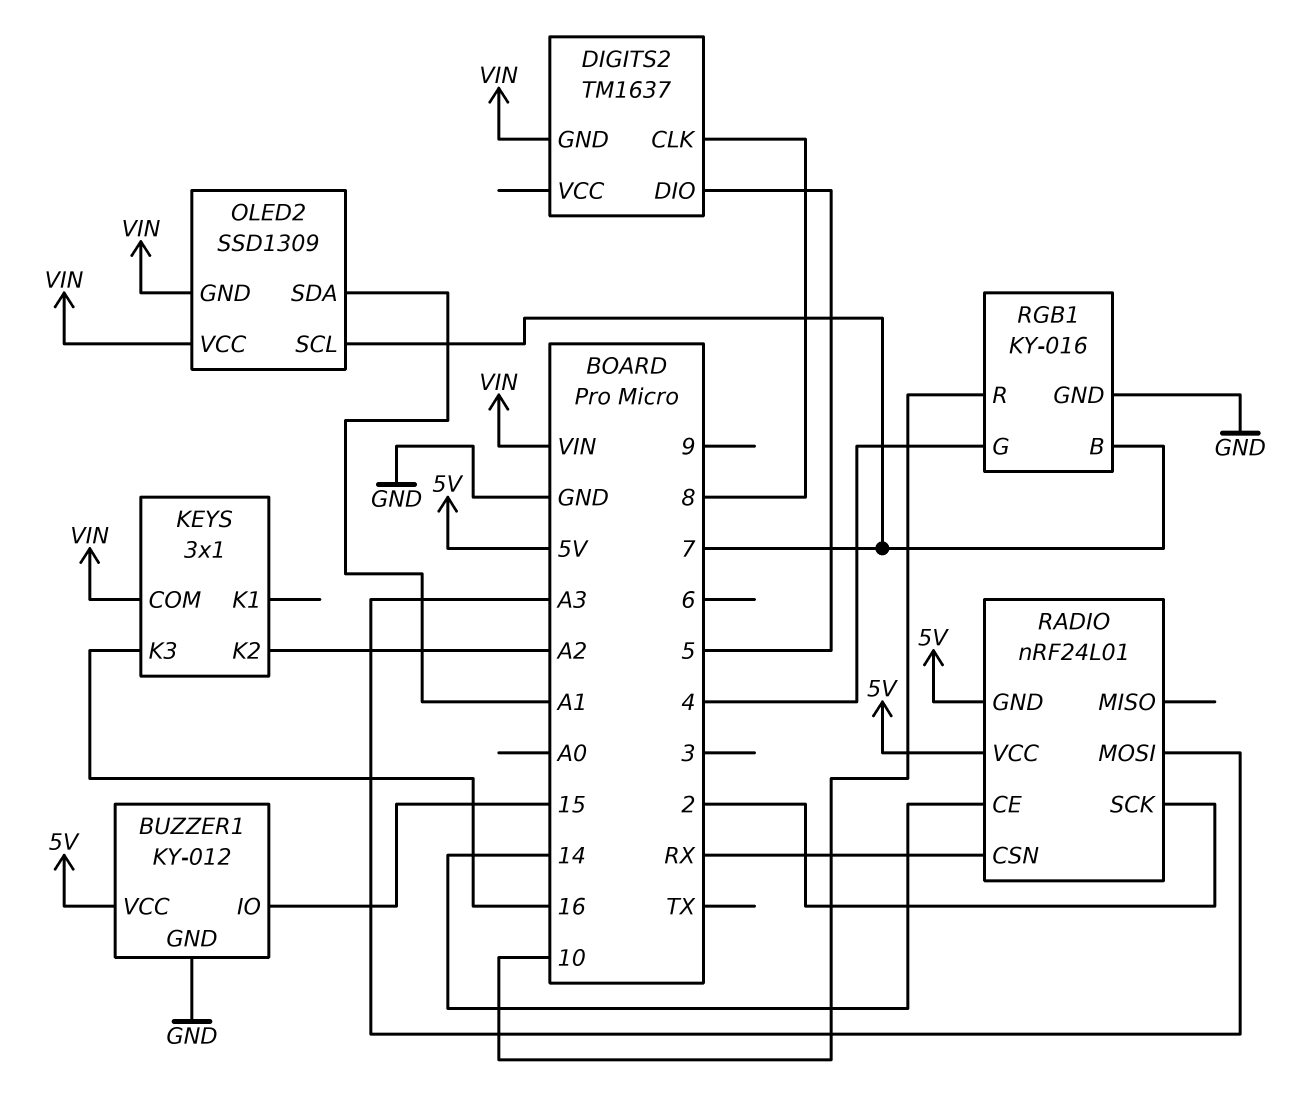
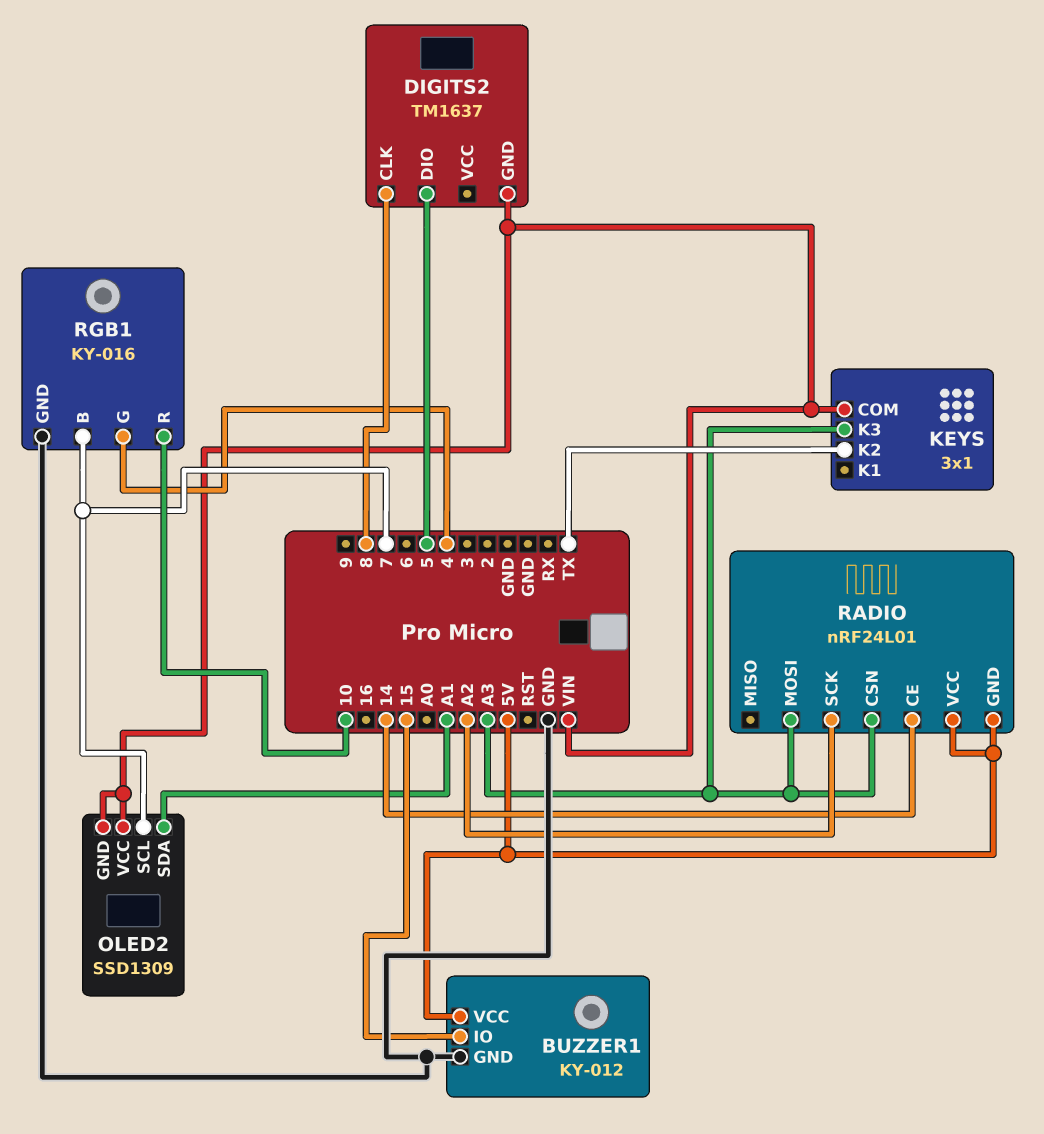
KEYS pin K2: A2 -> TX
KEYS pin K3: 16 -> A3
RADIO pin CSN: RX -> A3
RADIO pin SCK: 2 -> A2

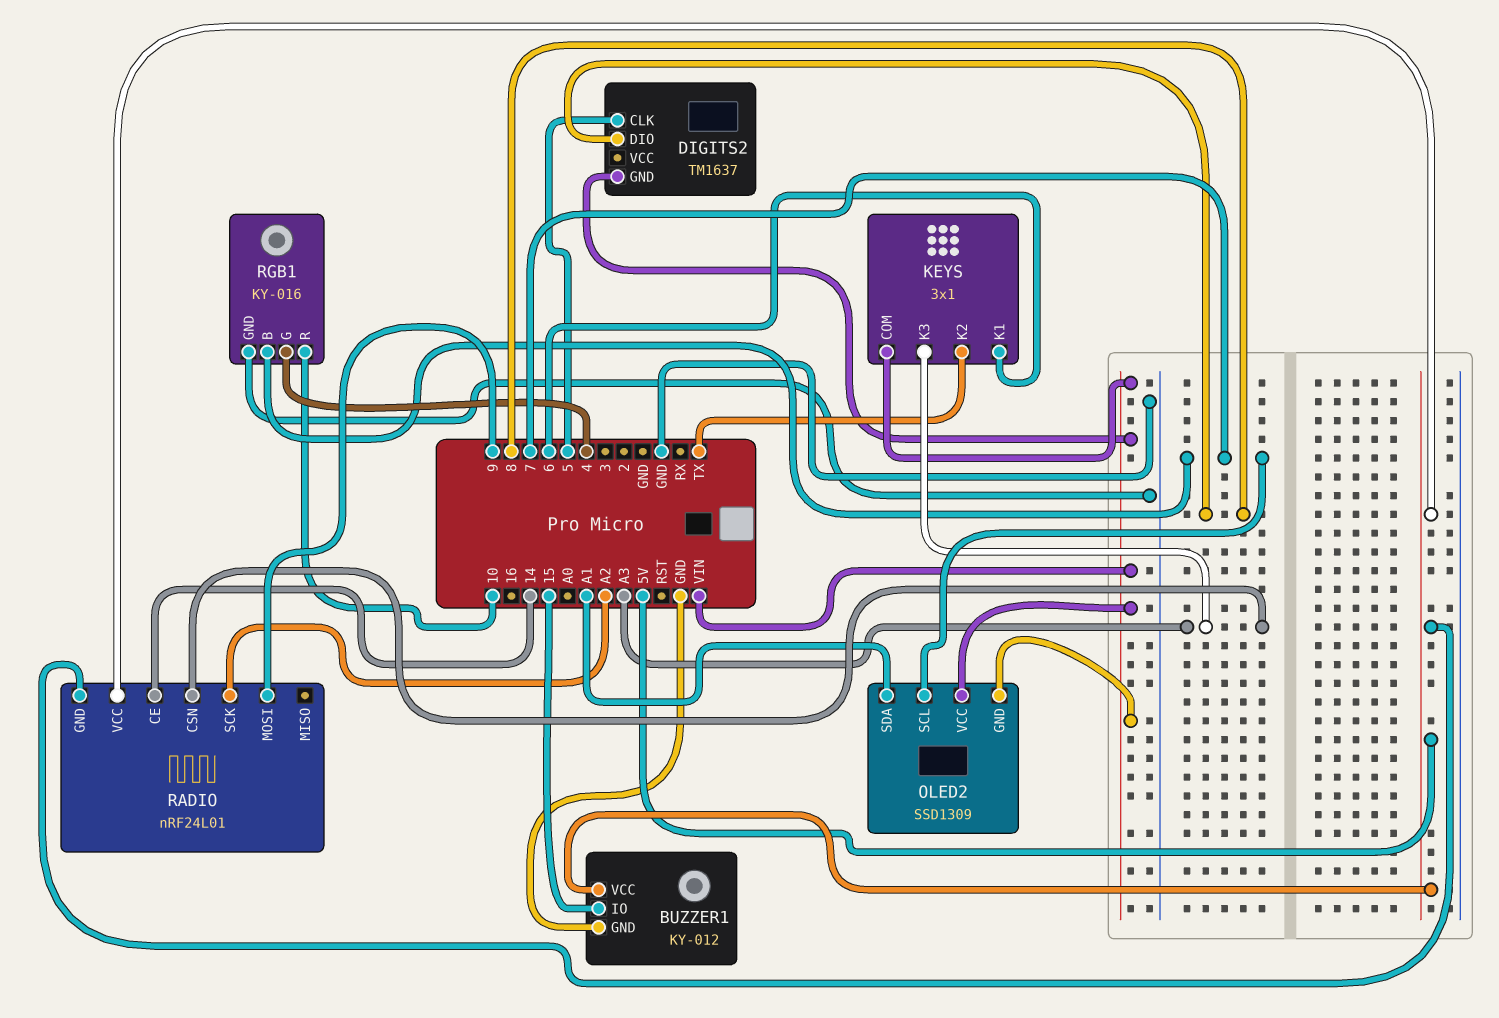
DIGITS2 pin CLK: 8 -> 5
DIGITS2 pin DIO: 5 -> 8
KEYS pin K1: none -> 6
RADIO pin MOSI: A3 -> 9

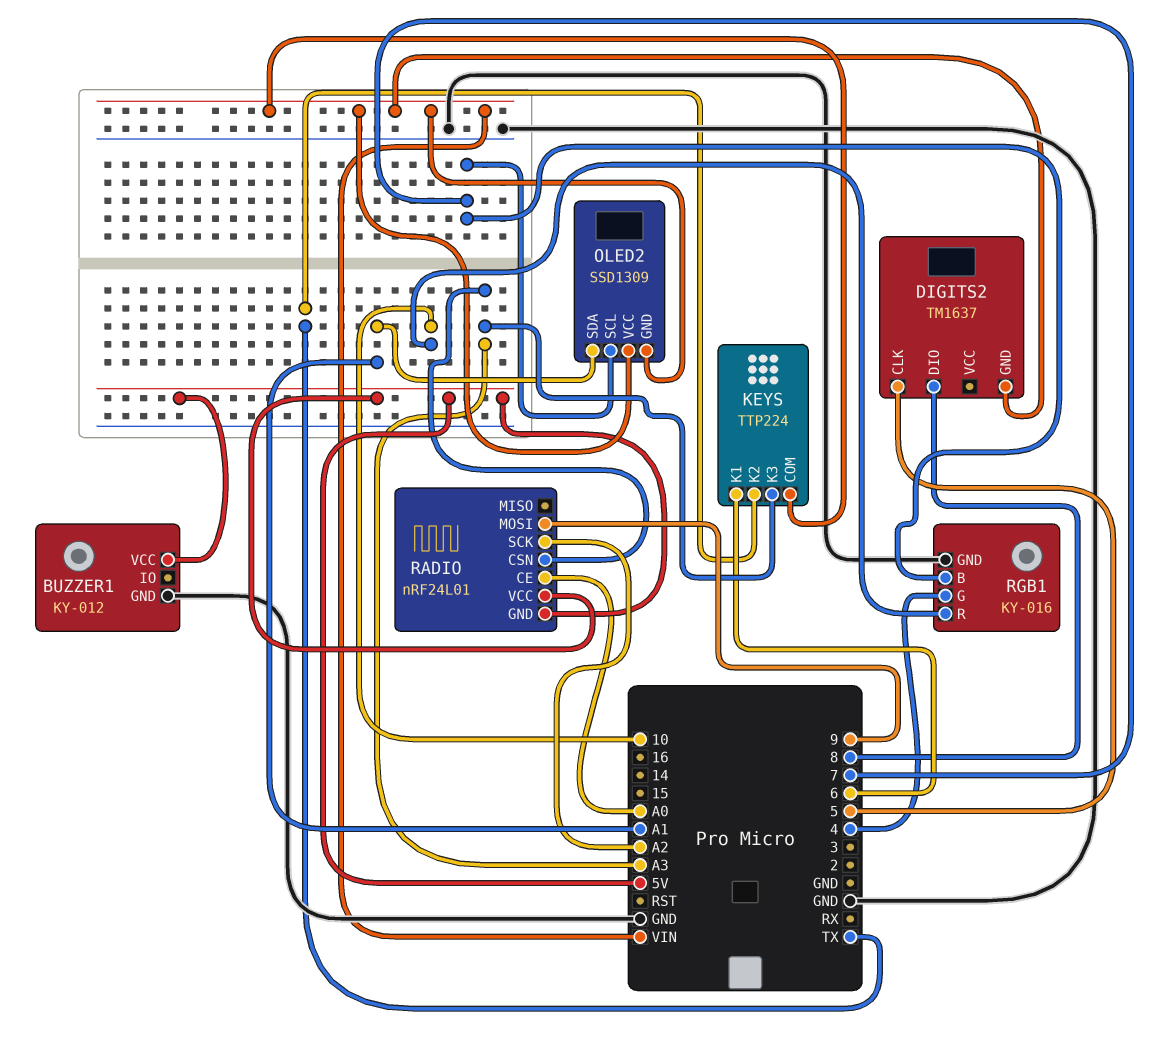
BUZZER1 pin IO: 15 -> none
KEYS: 3x1 -> TTP224
RADIO pin CE: 14 -> A0

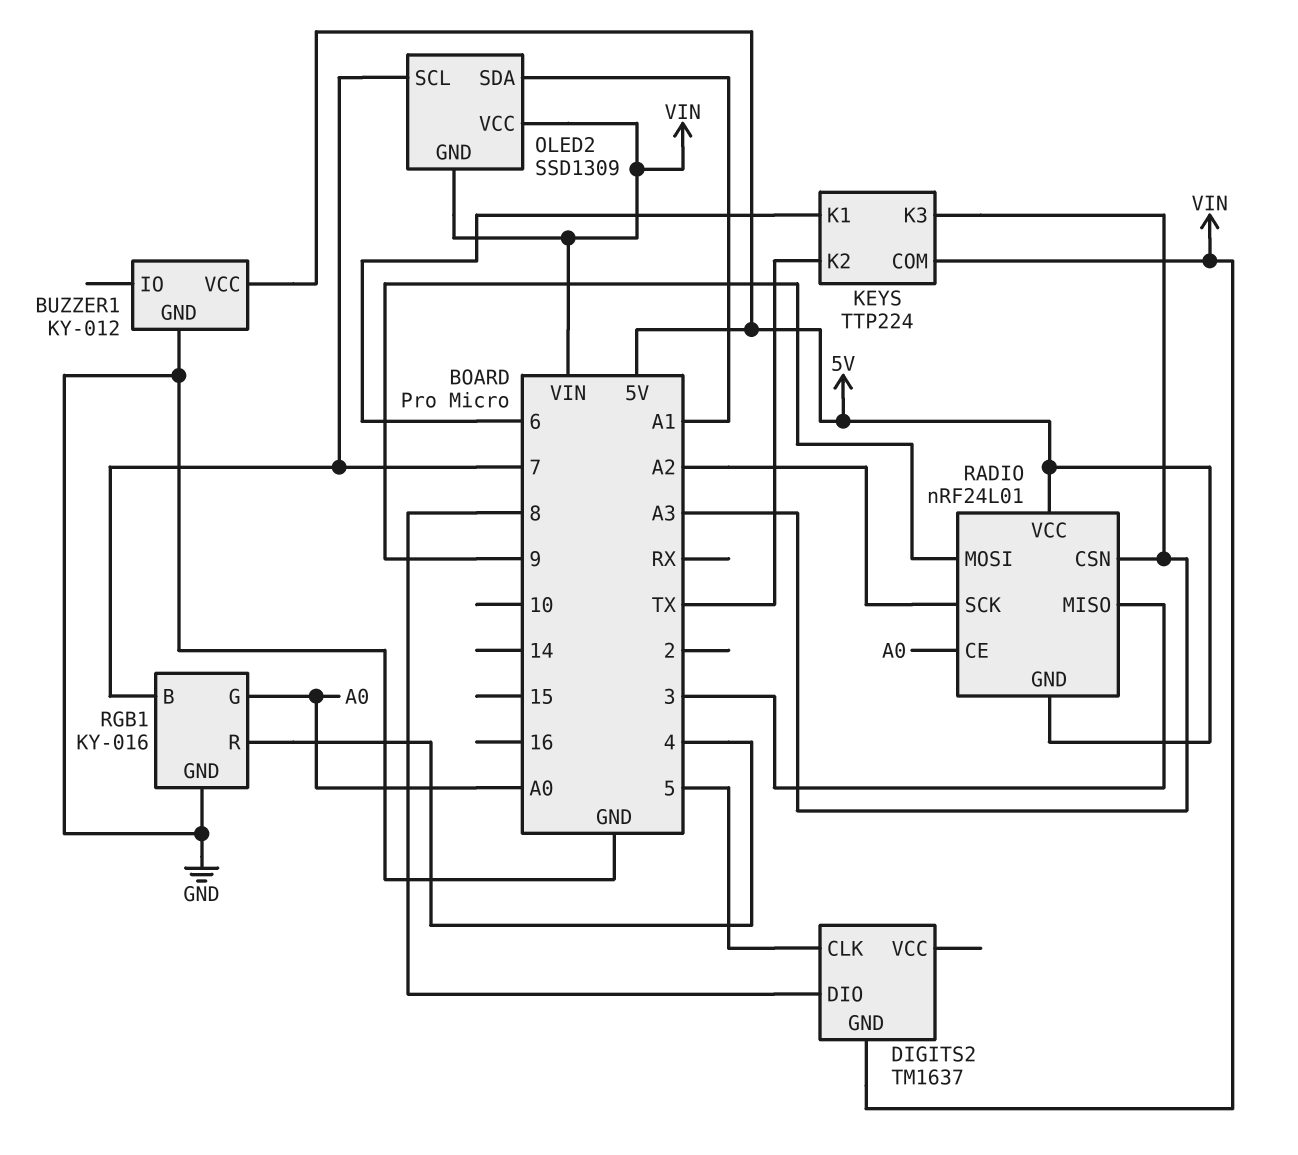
RADIO pin MISO: none -> 3
RGB1 pin G: 4 -> A0
RGB1 pin R: 10 -> 4

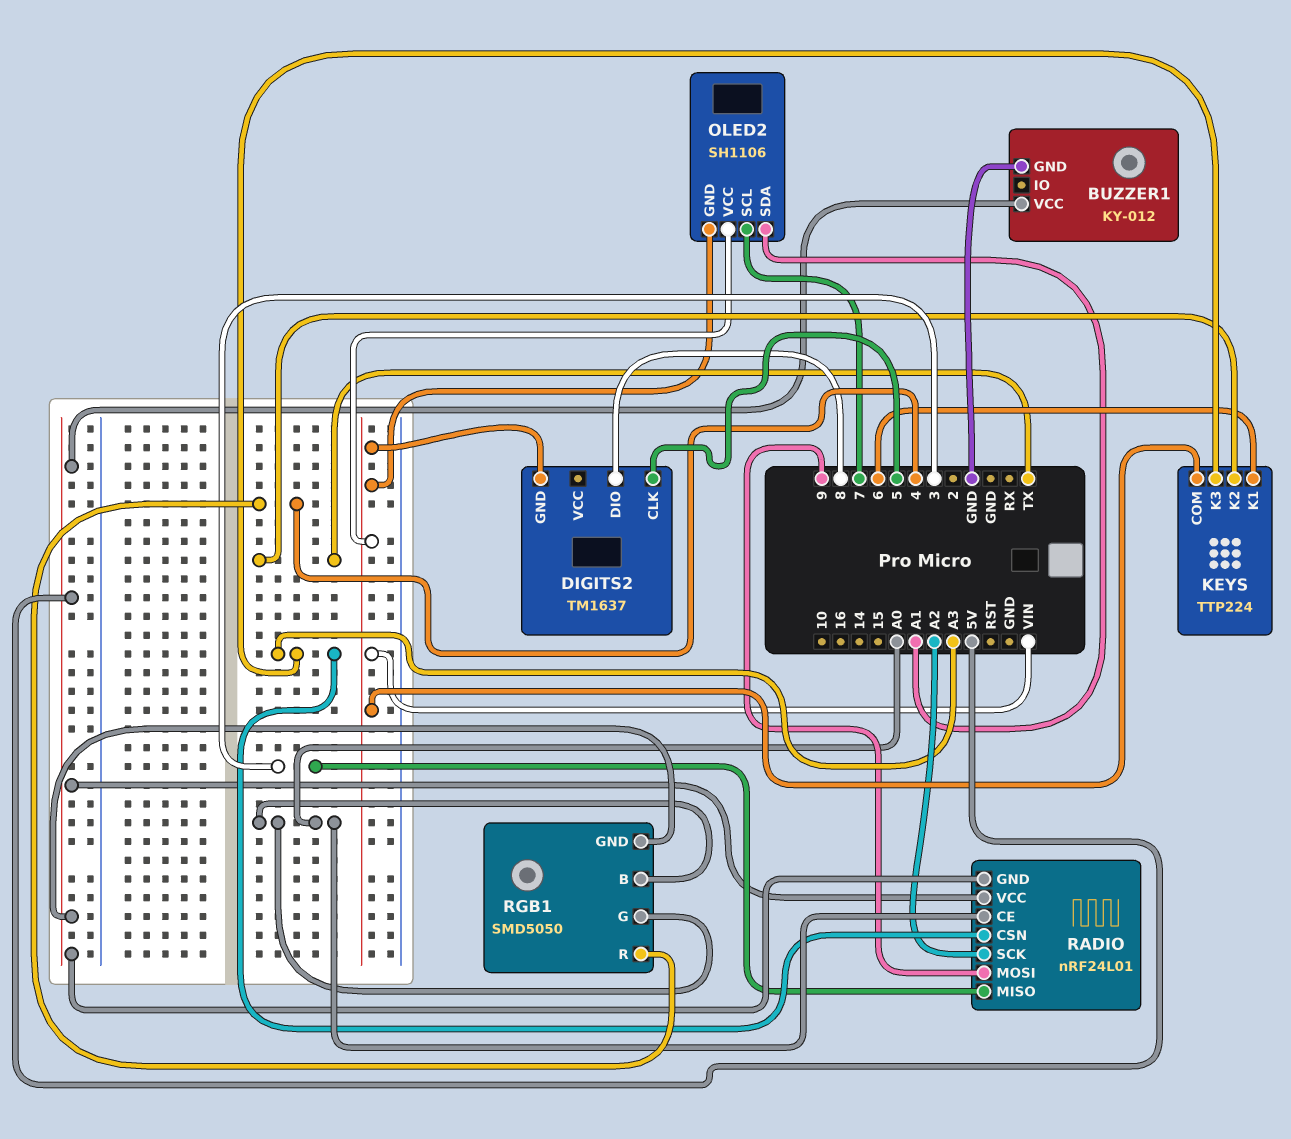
OLED2: SSD1309 -> SH1106
RGB1: KY-016 -> SMD5050
RGB1 pin B: 7 -> A0
RGB1 pin GND: GND -> 5V

